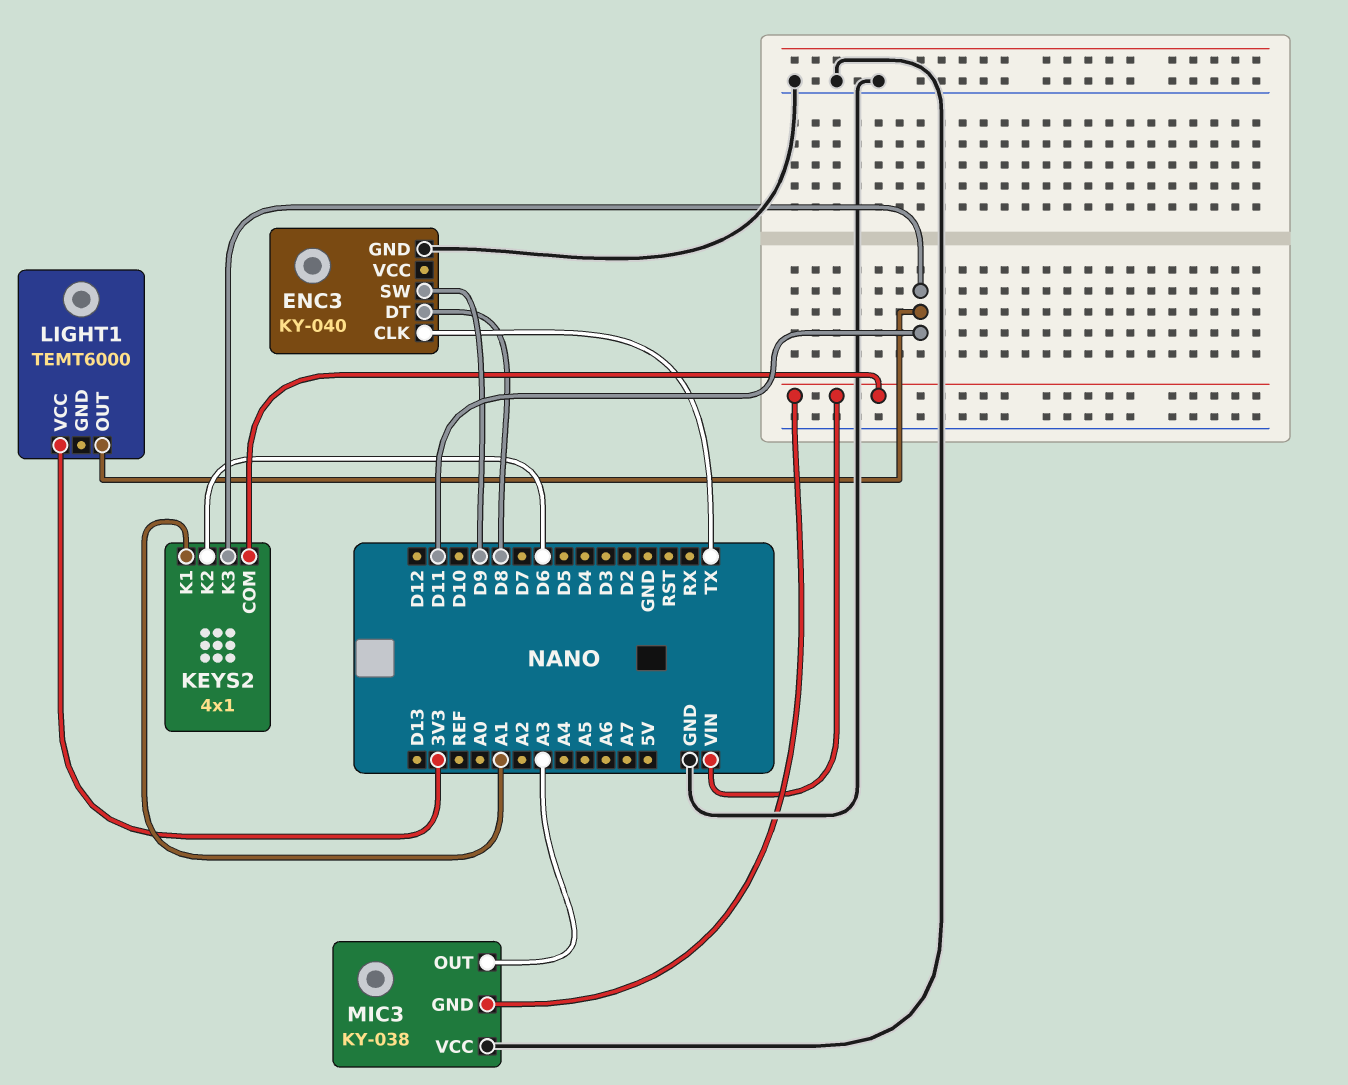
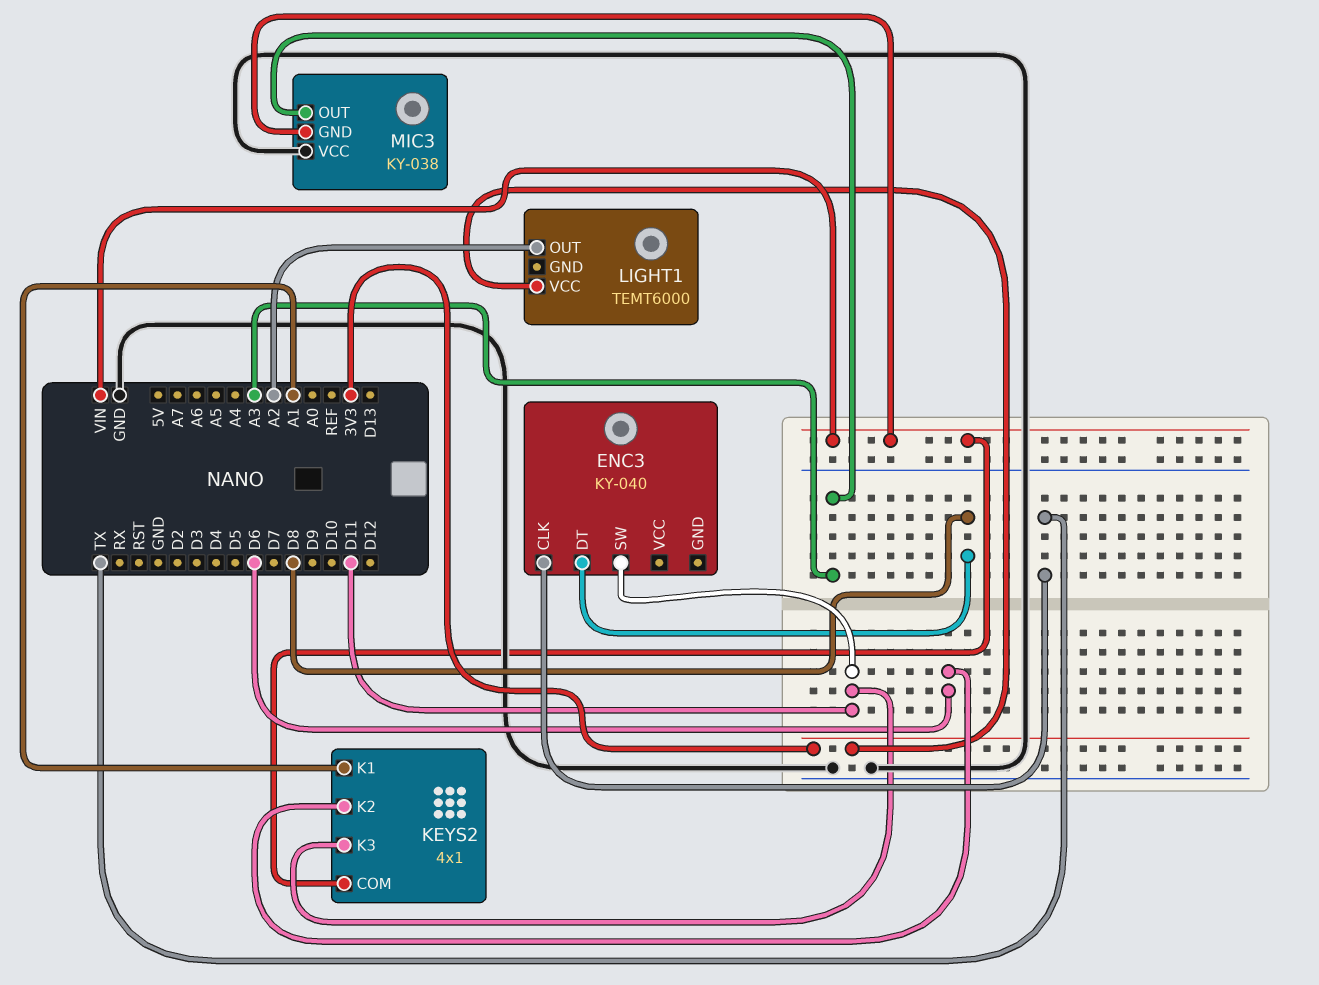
ENC3 pin GND: GND -> none
ENC3 pin SW: D9 -> D11
LIGHT1 pin OUT: D11 -> A2

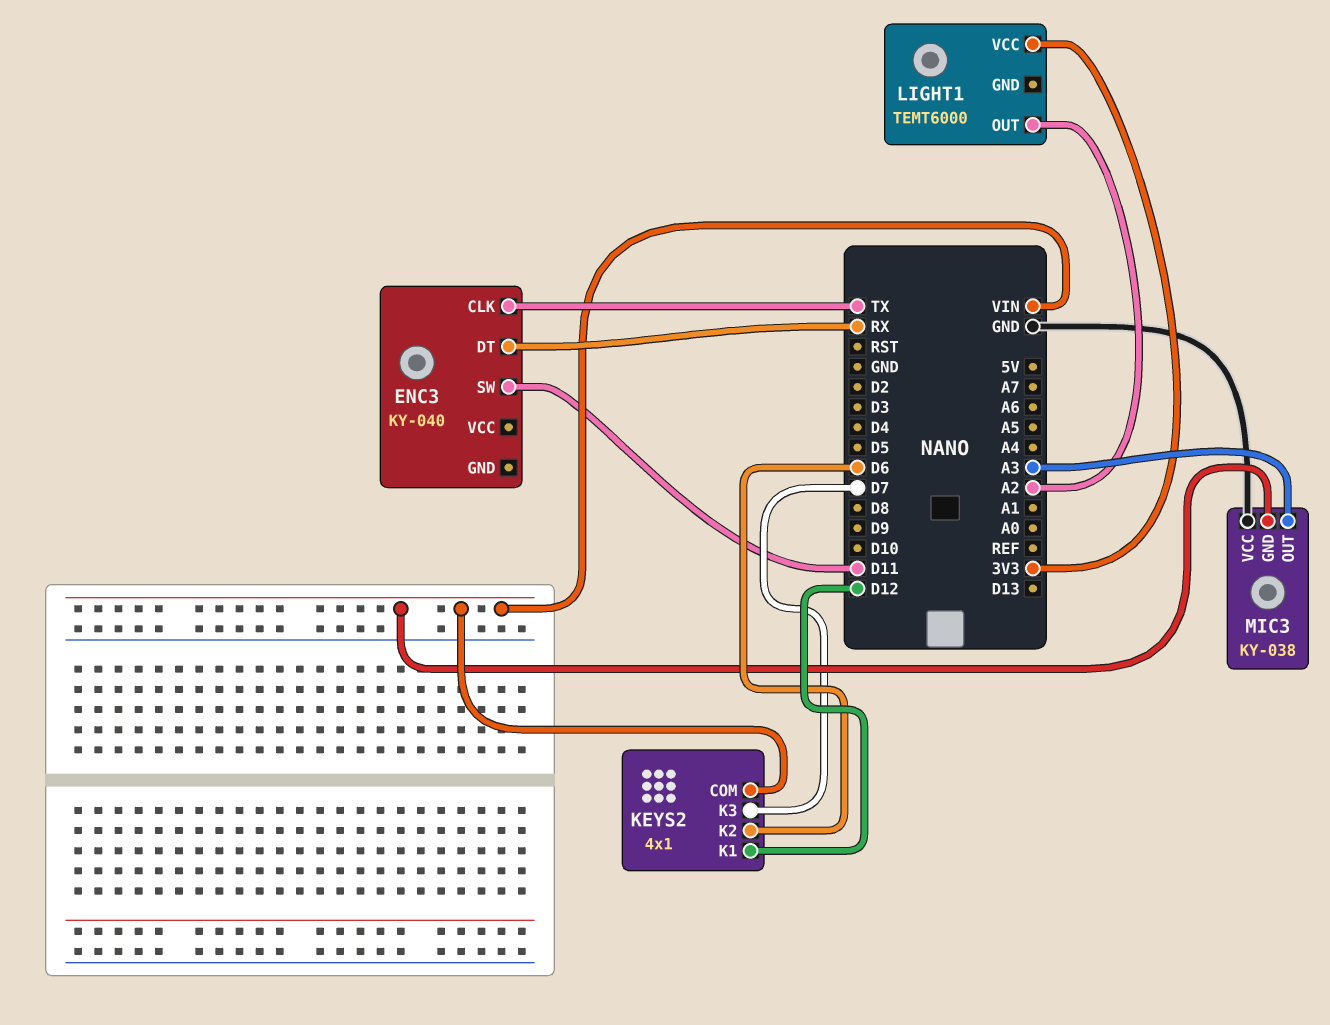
ENC3 pin DT: D8 -> RX
KEYS2 pin K1: A1 -> D12
KEYS2 pin K3: D11 -> D7

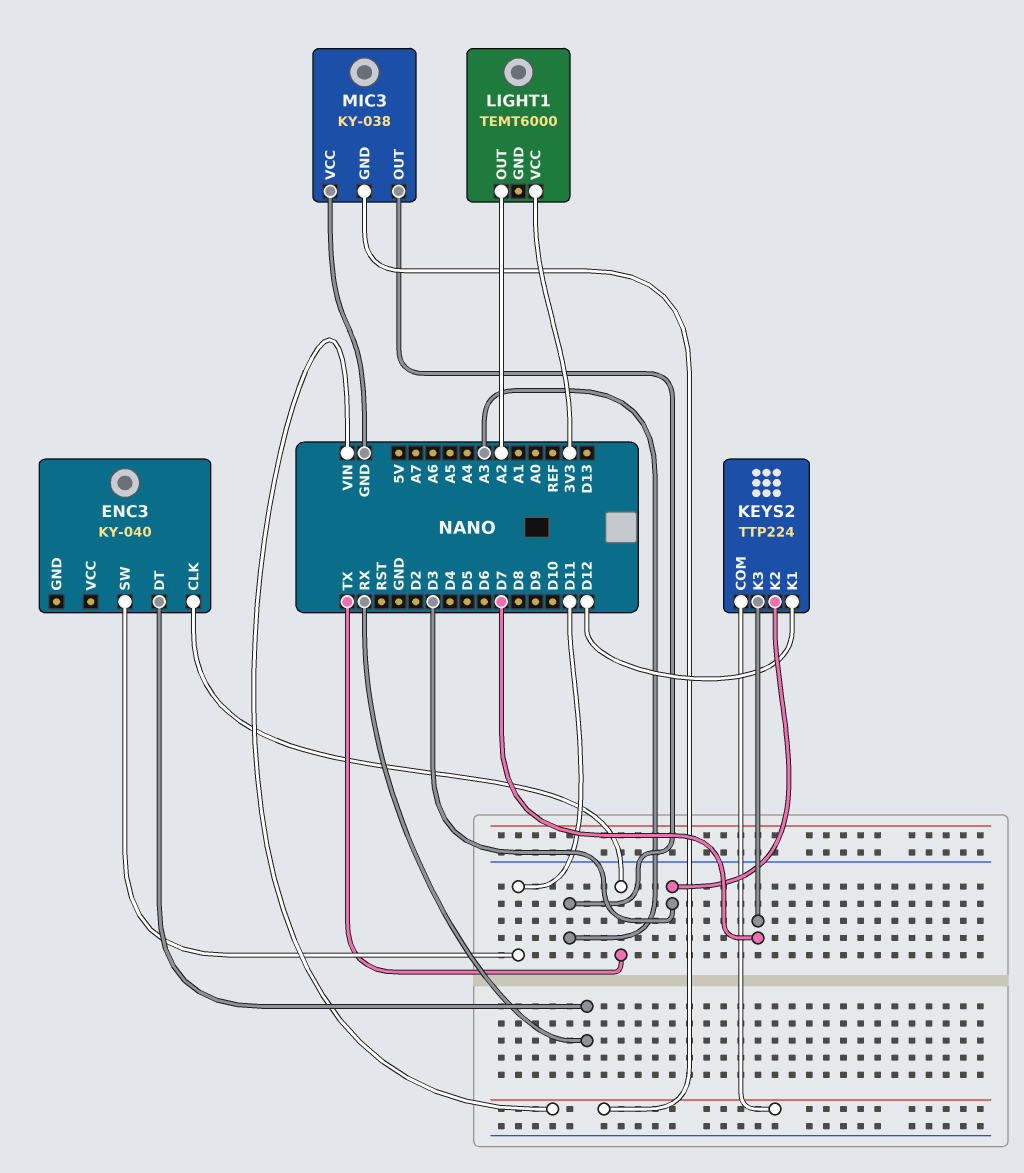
KEYS2: 4x1 -> TTP224
KEYS2 pin K2: D6 -> D3

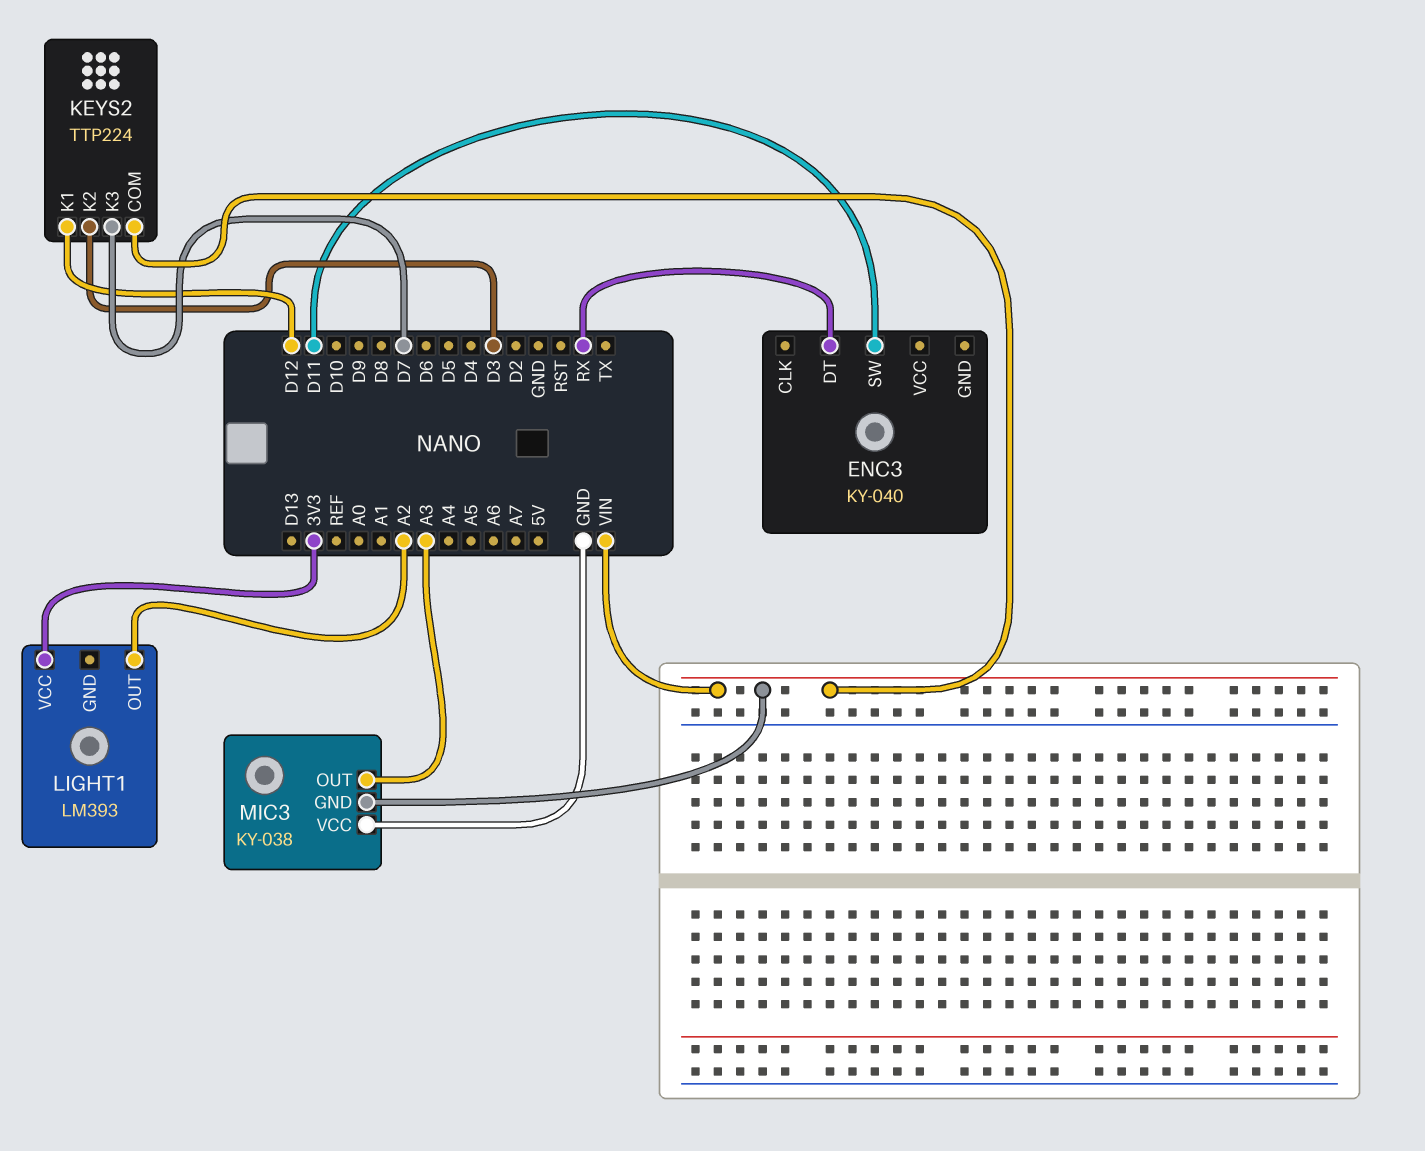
ENC3 pin CLK: TX -> none
LIGHT1: TEMT6000 -> LM393

